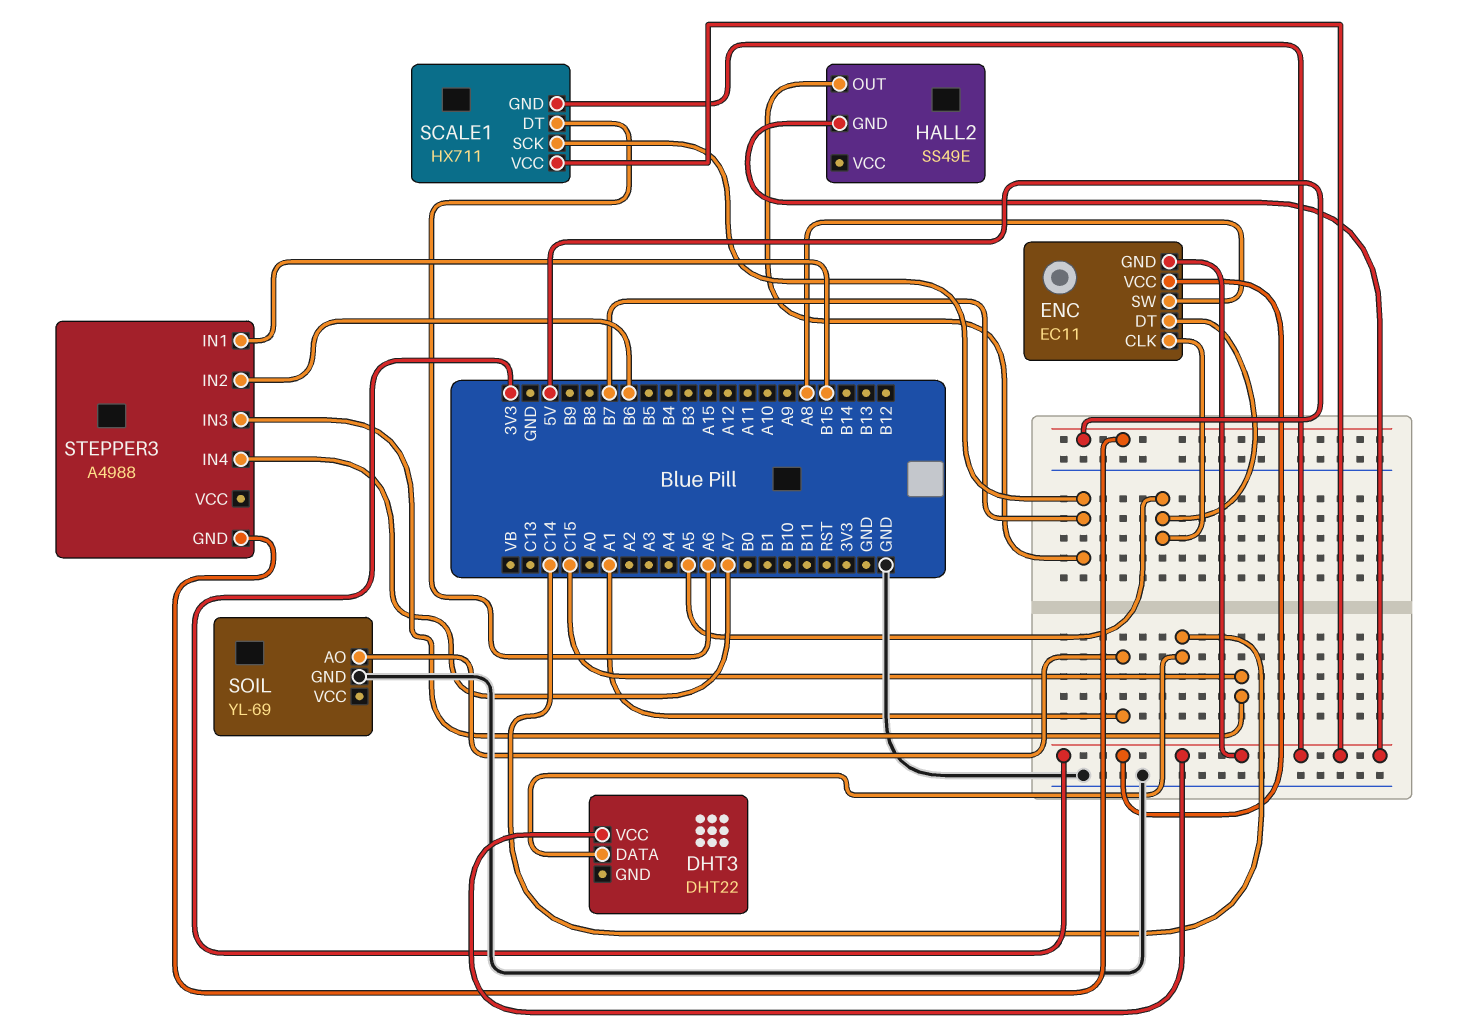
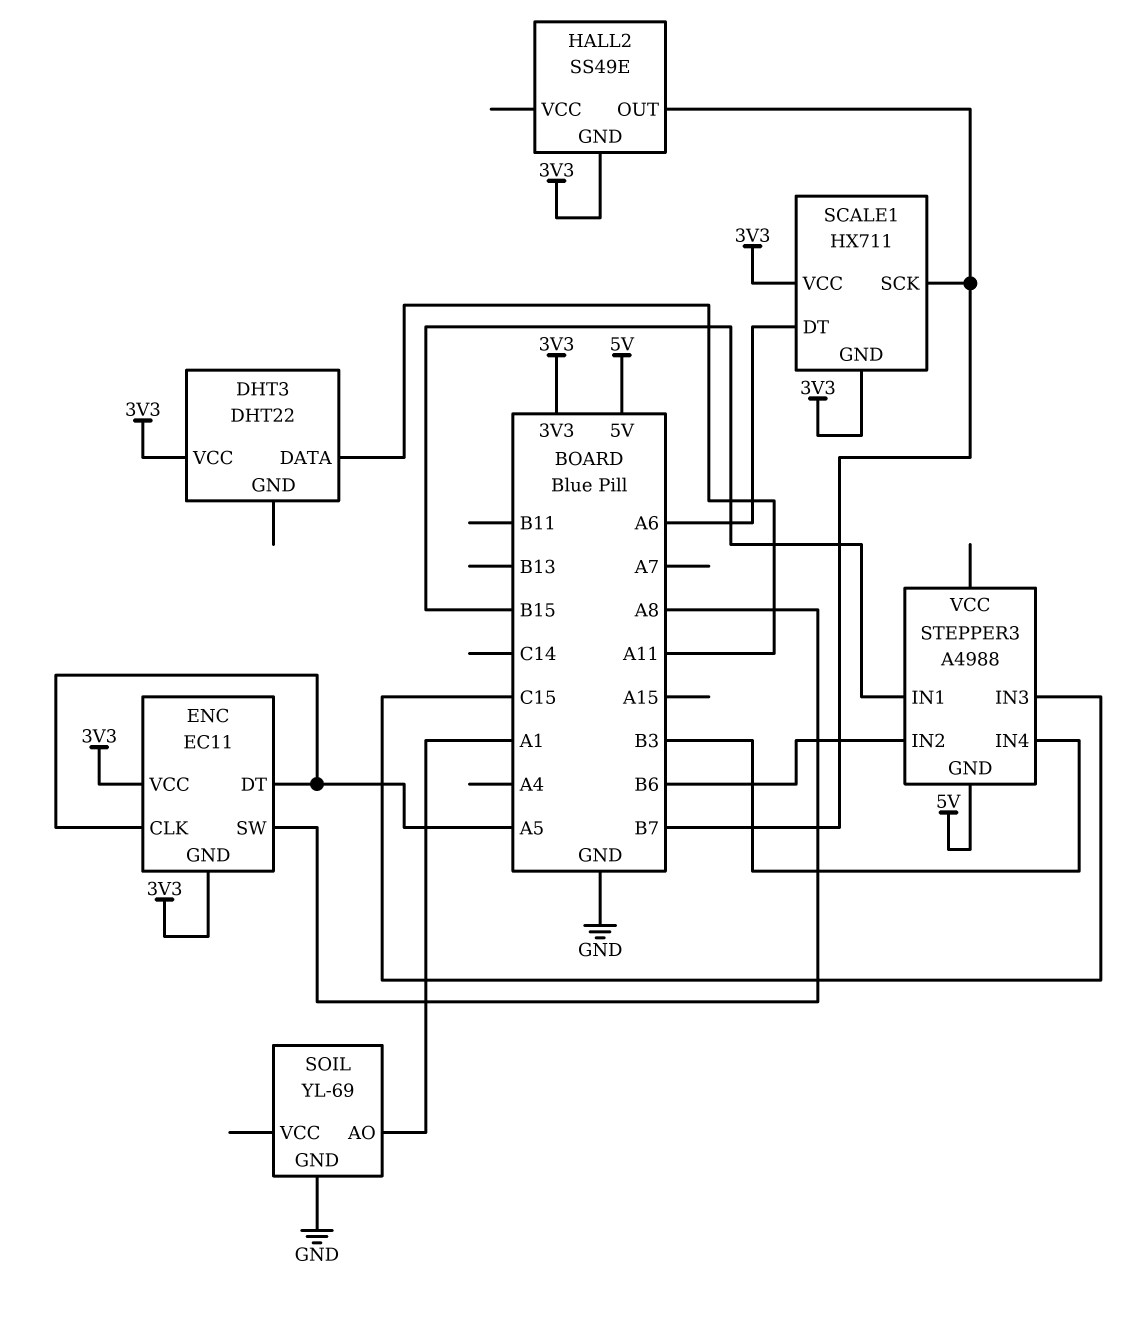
DHT3 pin DATA: C14 -> A11
STEPPER3 pin IN4: A7 -> B3

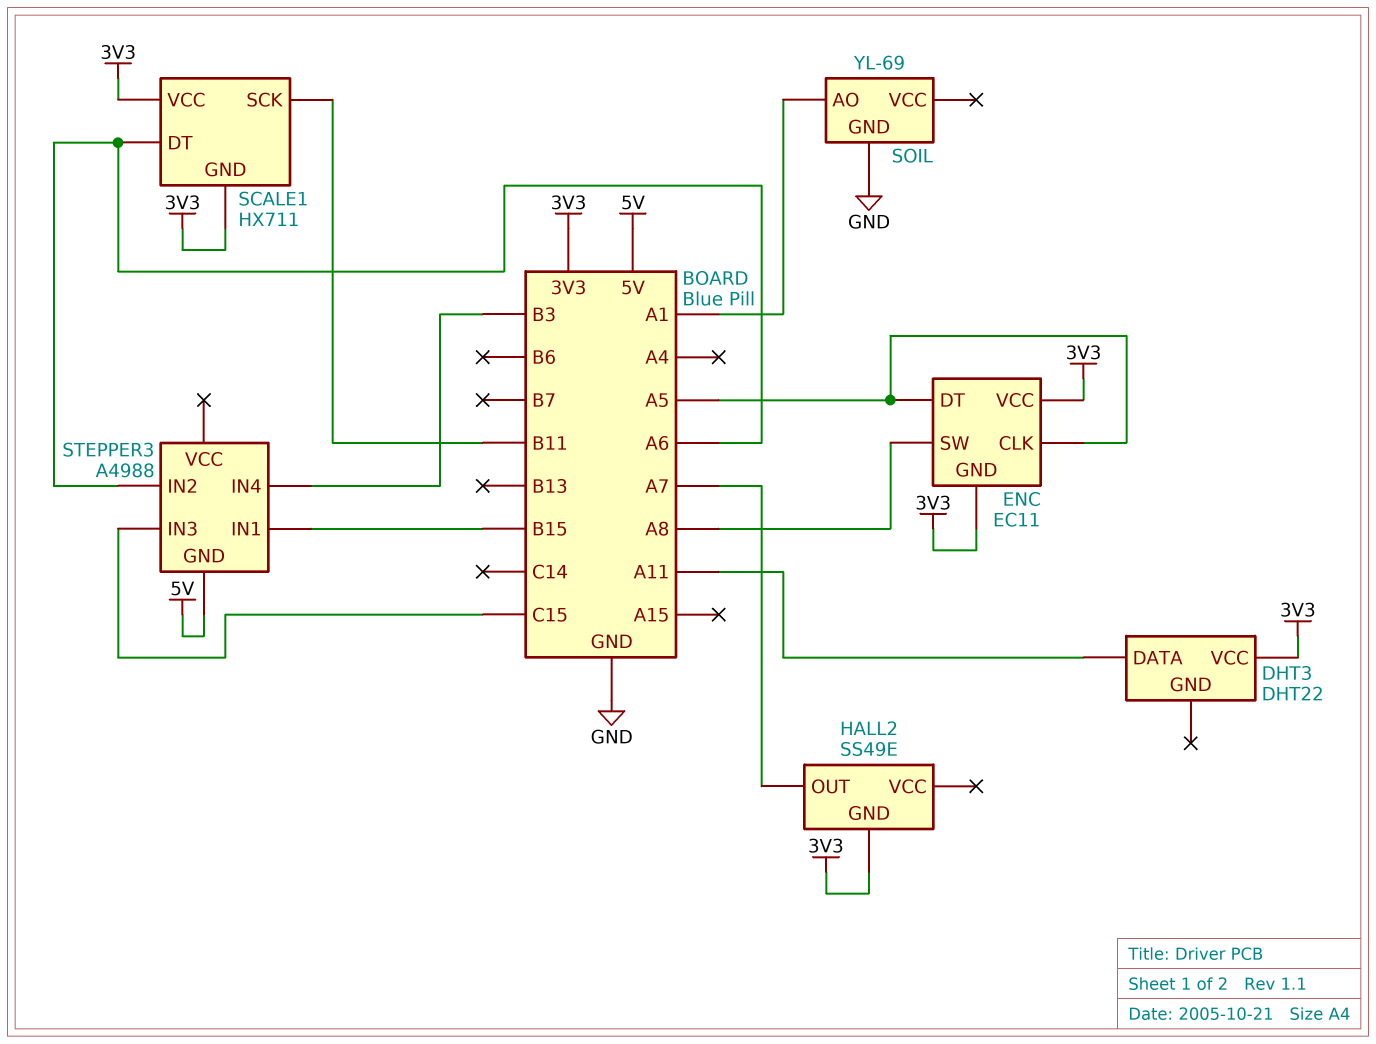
HALL2 pin OUT: B7 -> A7
SCALE1 pin SCK: B7 -> B11
STEPPER3 pin IN2: B6 -> A6

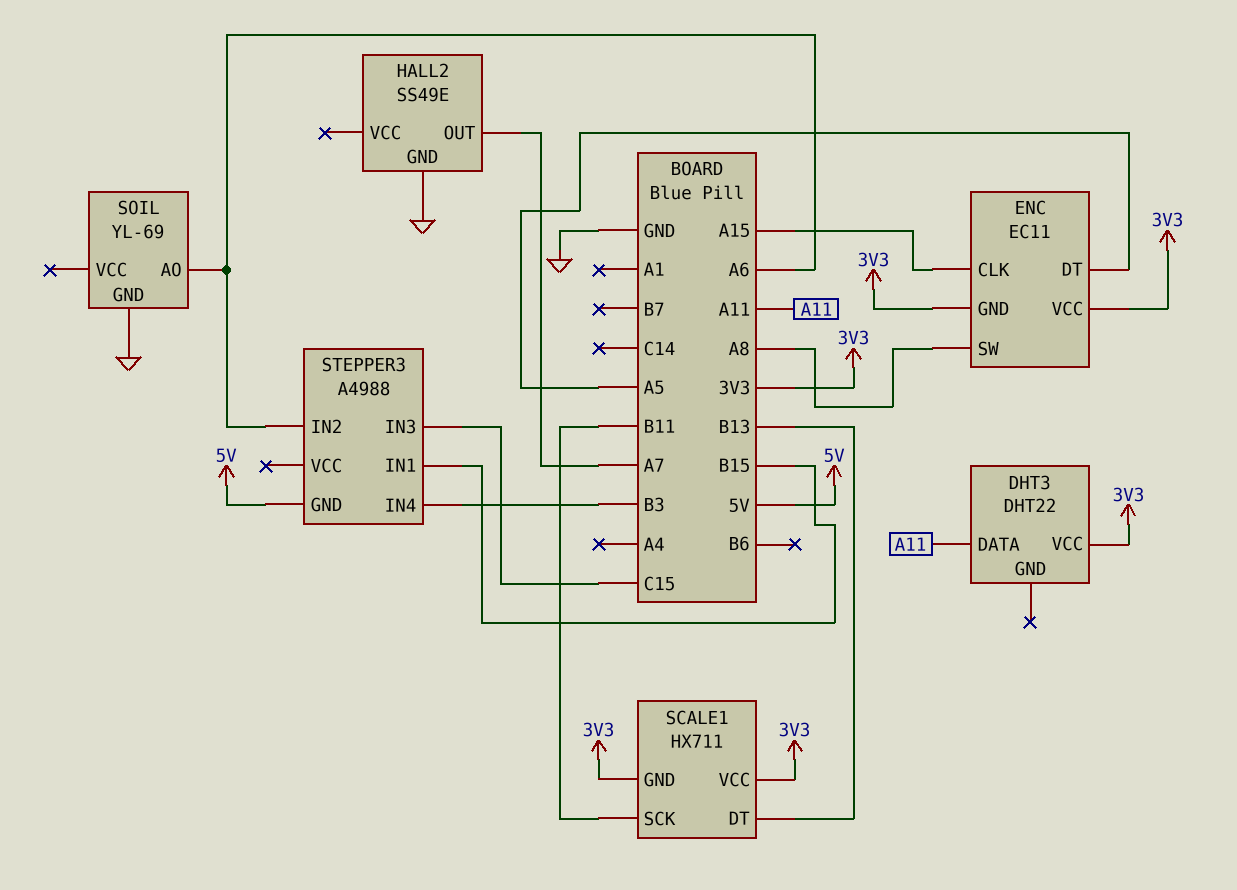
ENC pin CLK: A5 -> A15
HALL2 pin GND: 3V3 -> GND
SCALE1 pin DT: A6 -> B13
SOIL pin AO: A1 -> A6

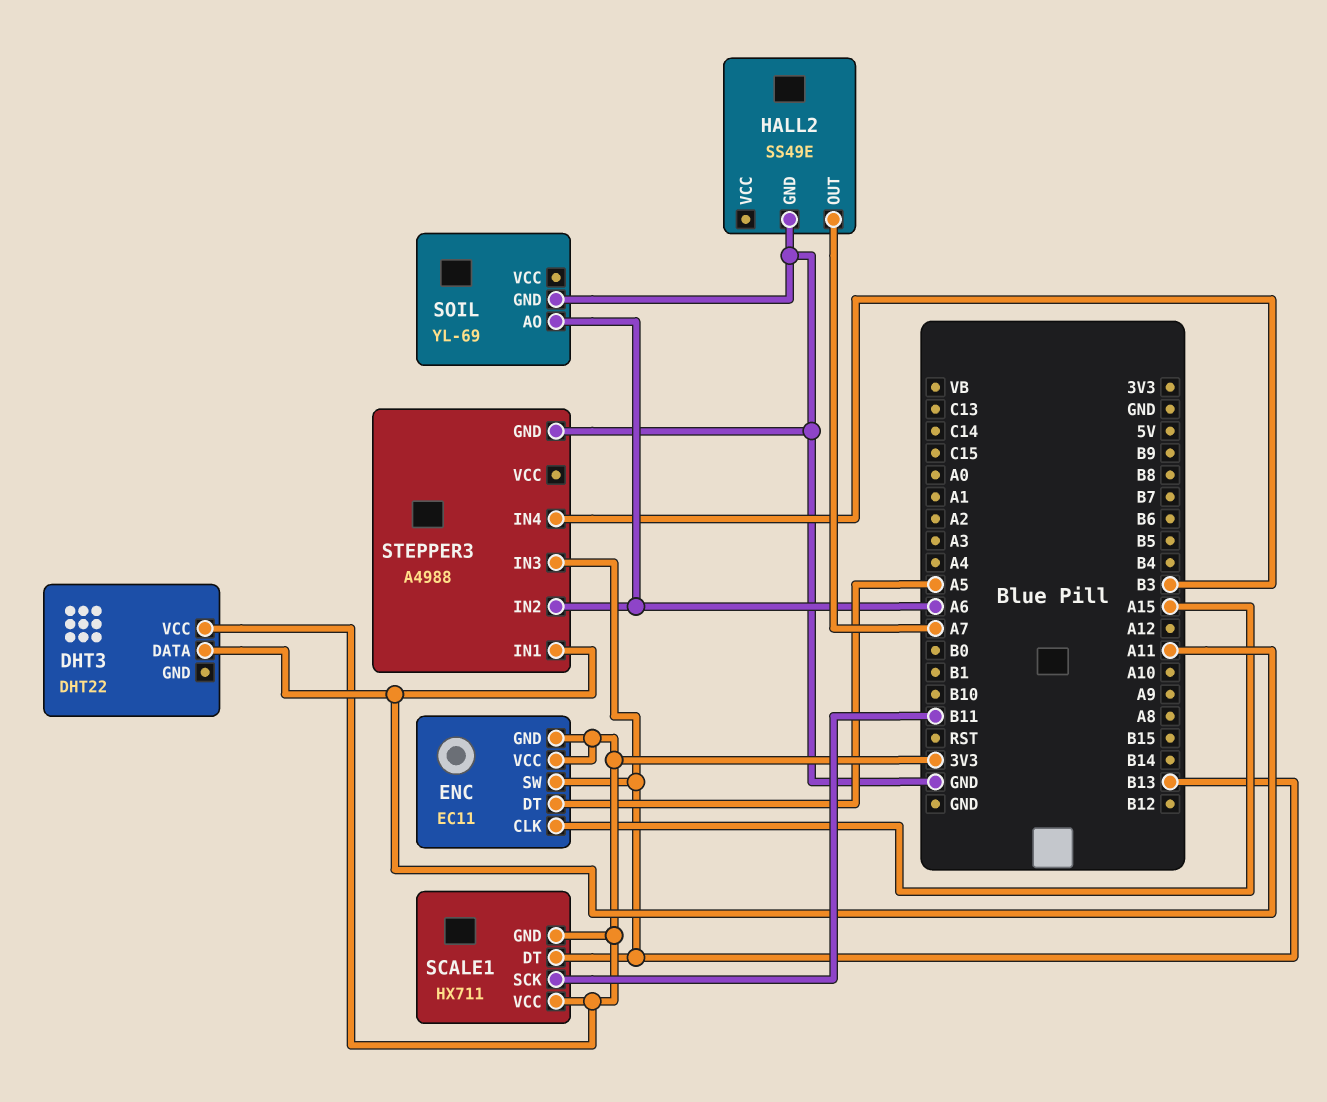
ENC pin SW: A8 -> B13
STEPPER3 pin GND: 5V -> GND
STEPPER3 pin IN1: B15 -> A11
STEPPER3 pin IN3: C15 -> B13

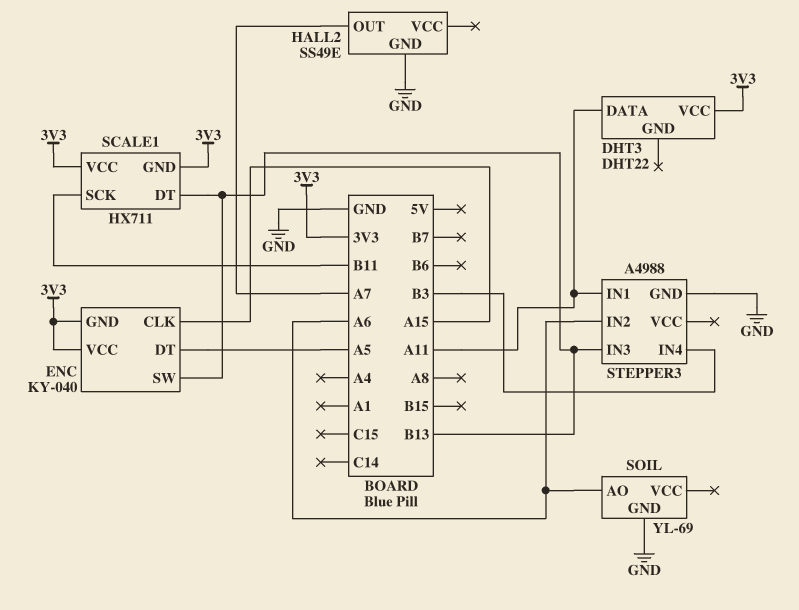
ENC: EC11 -> KY-040

